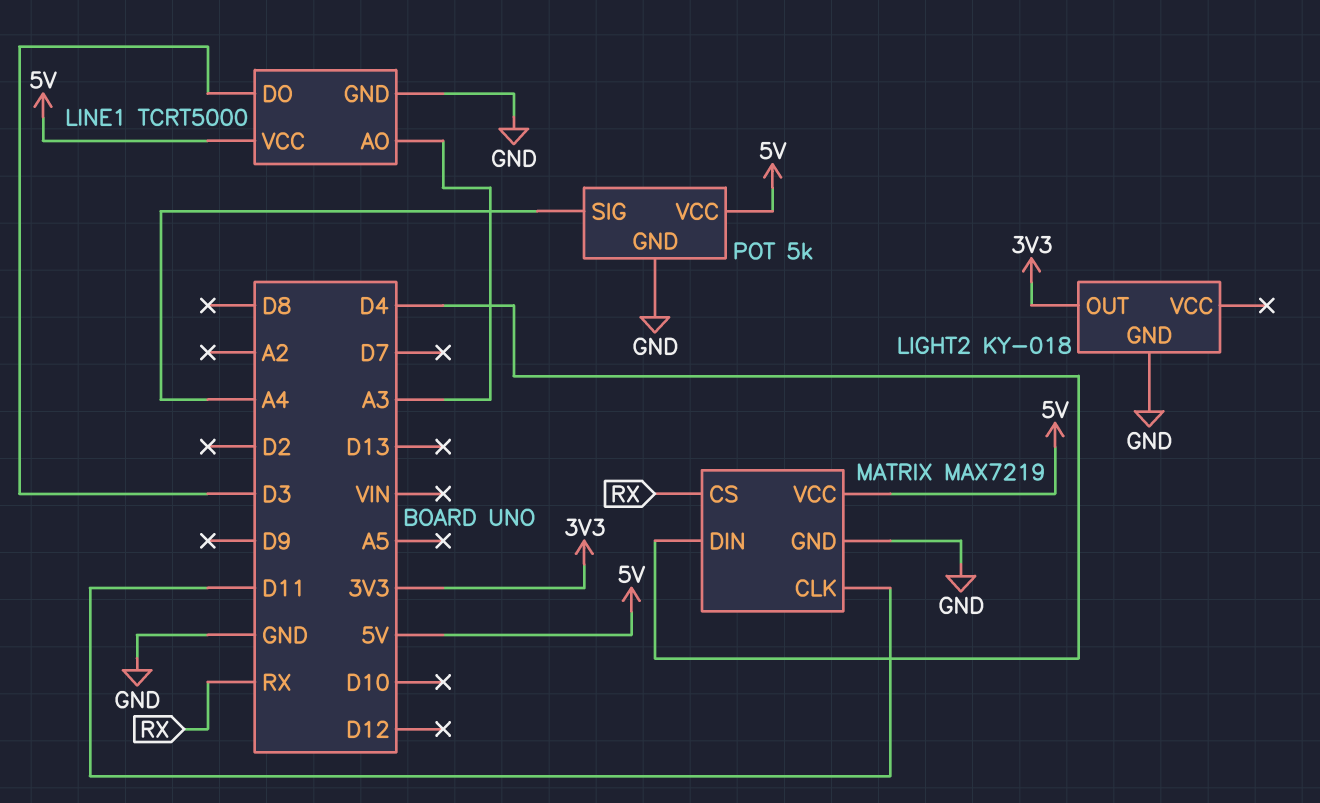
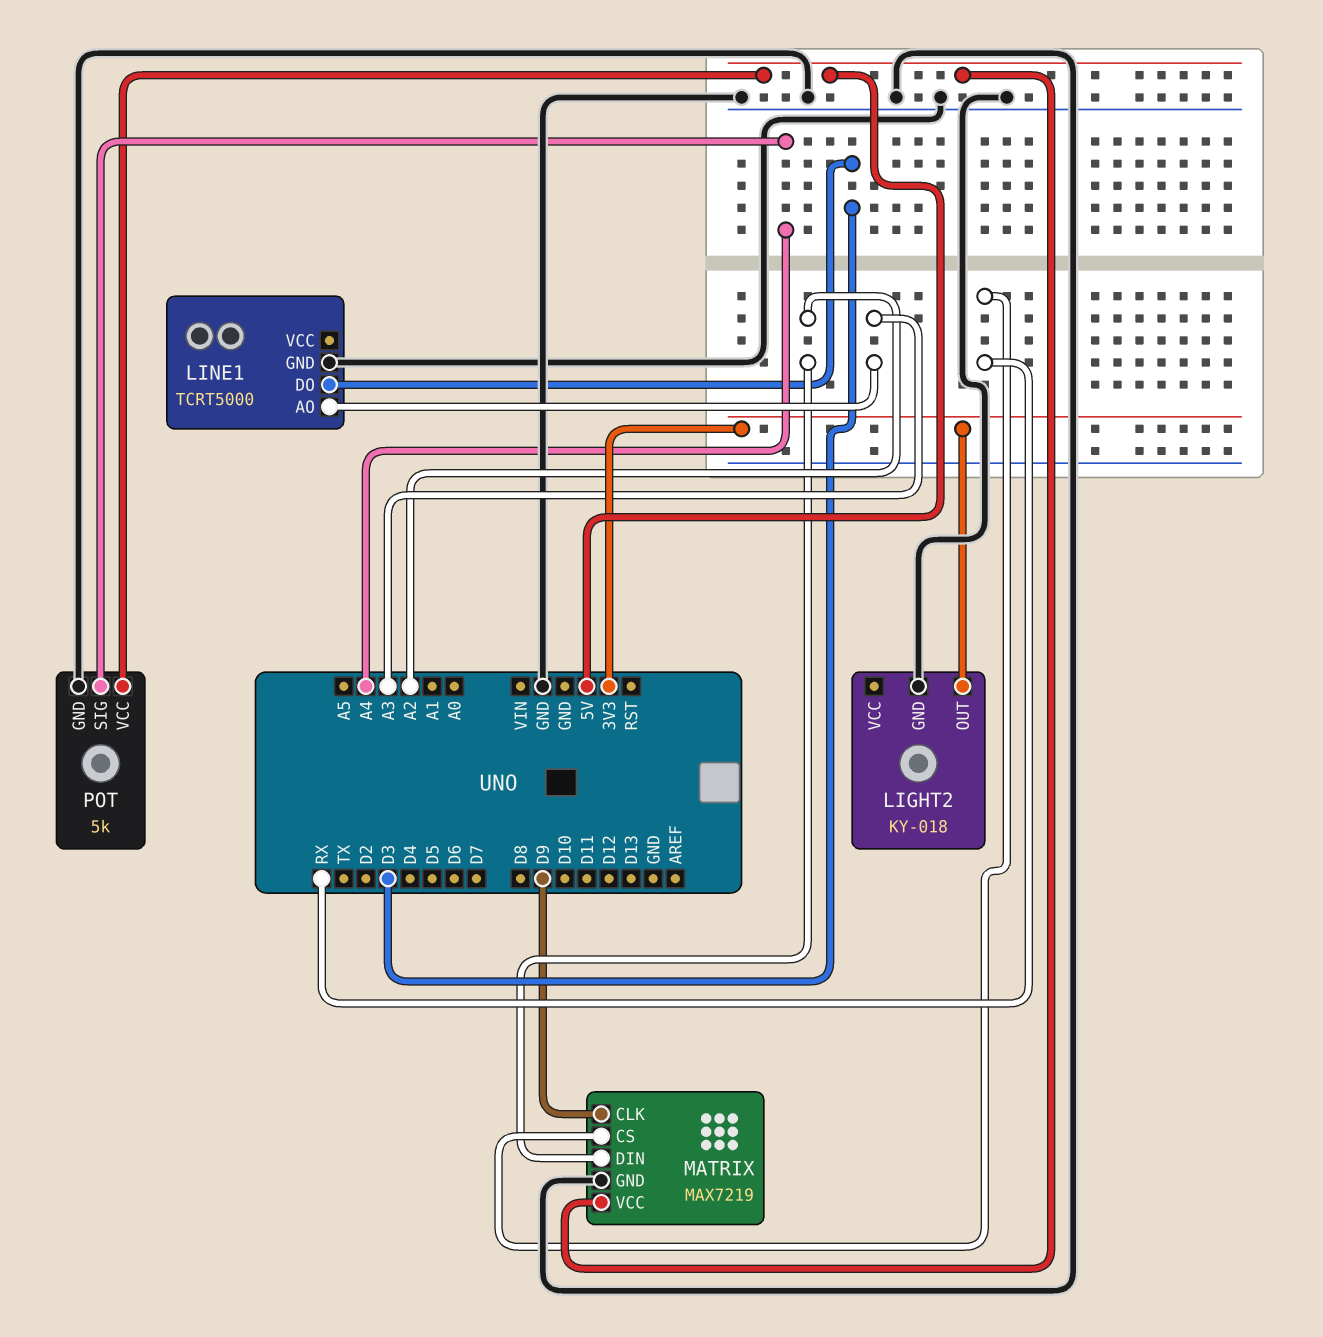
LINE1 pin VCC: 5V -> none
MATRIX pin CLK: D11 -> D9
MATRIX pin DIN: D4 -> A2

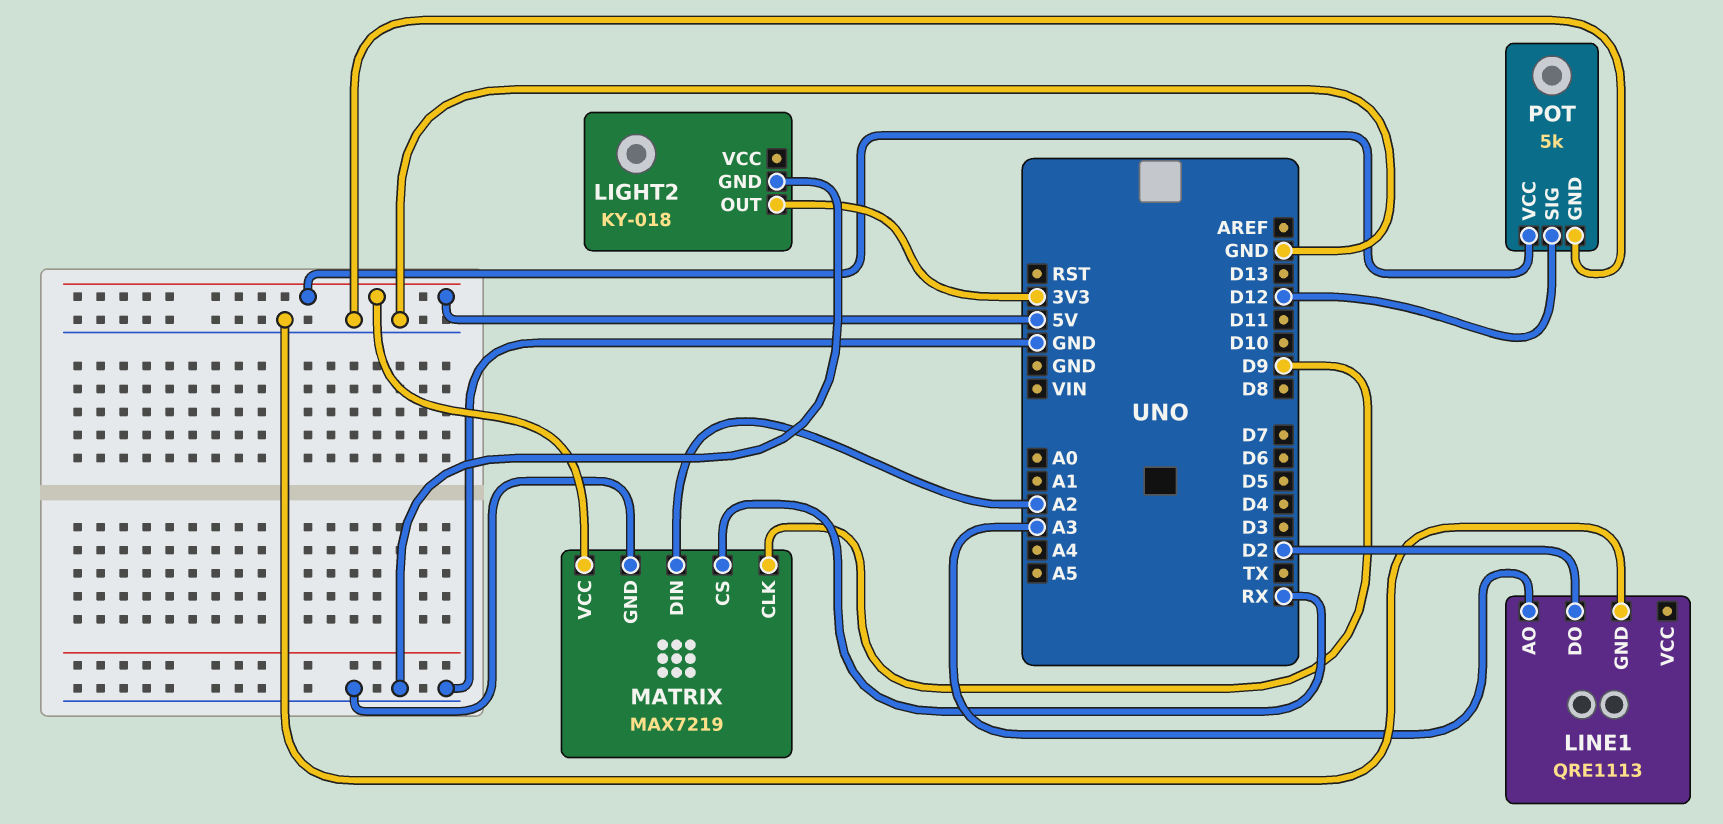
LINE1: TCRT5000 -> QRE1113
LINE1 pin DO: D3 -> D2
POT pin SIG: A4 -> D12

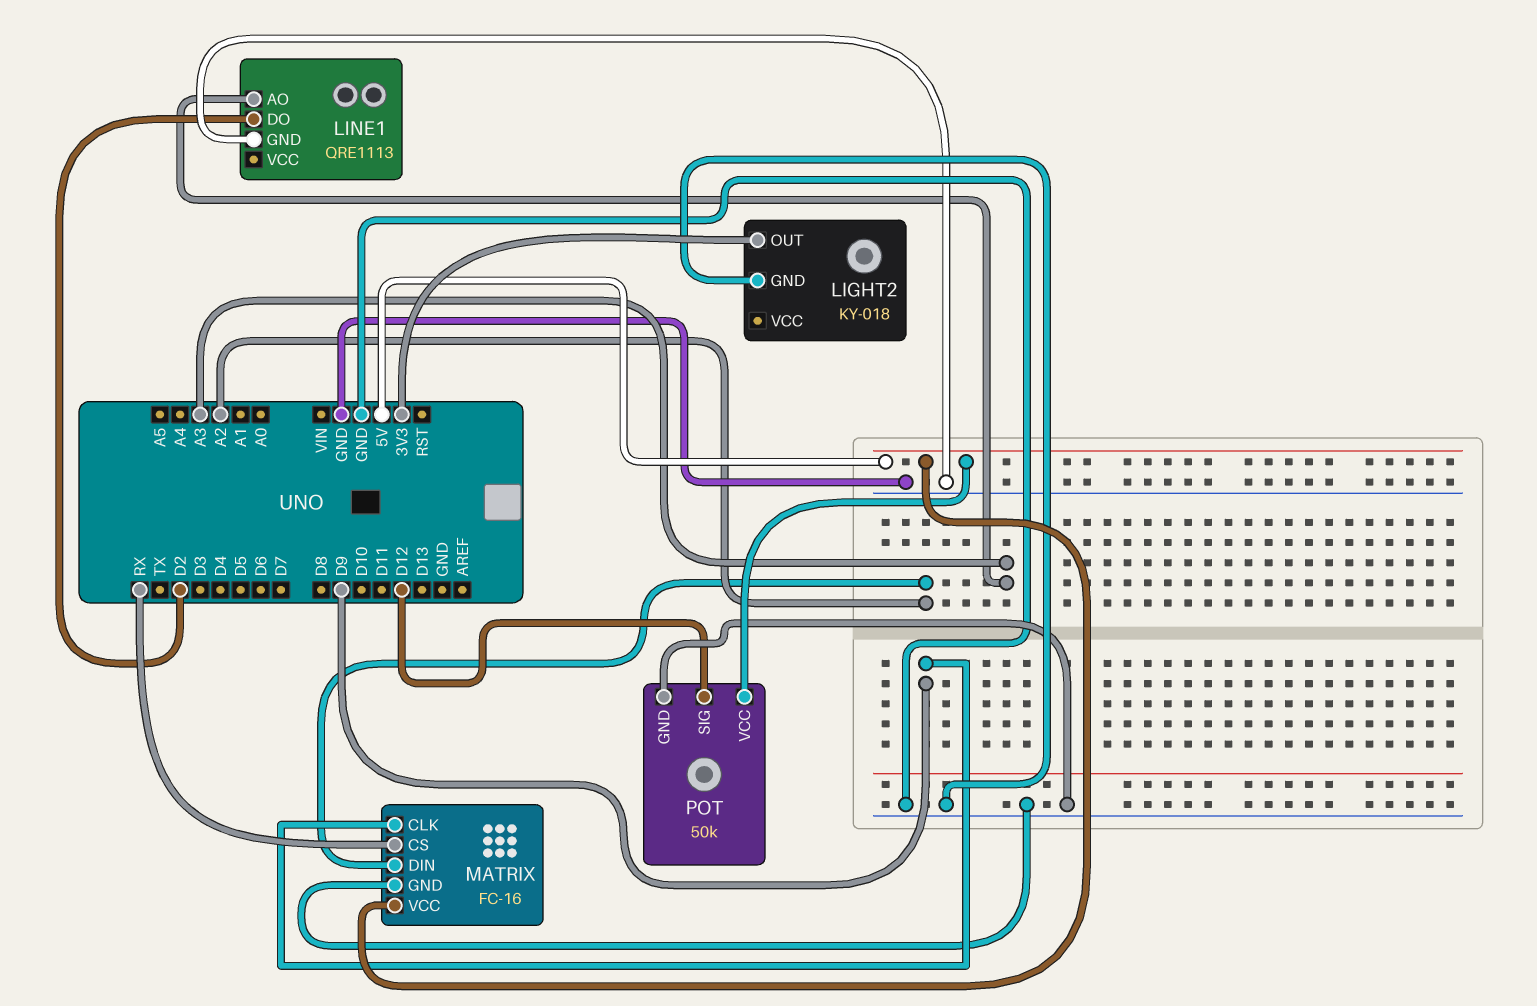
MATRIX: MAX7219 -> FC-16
POT: 5k -> 50k

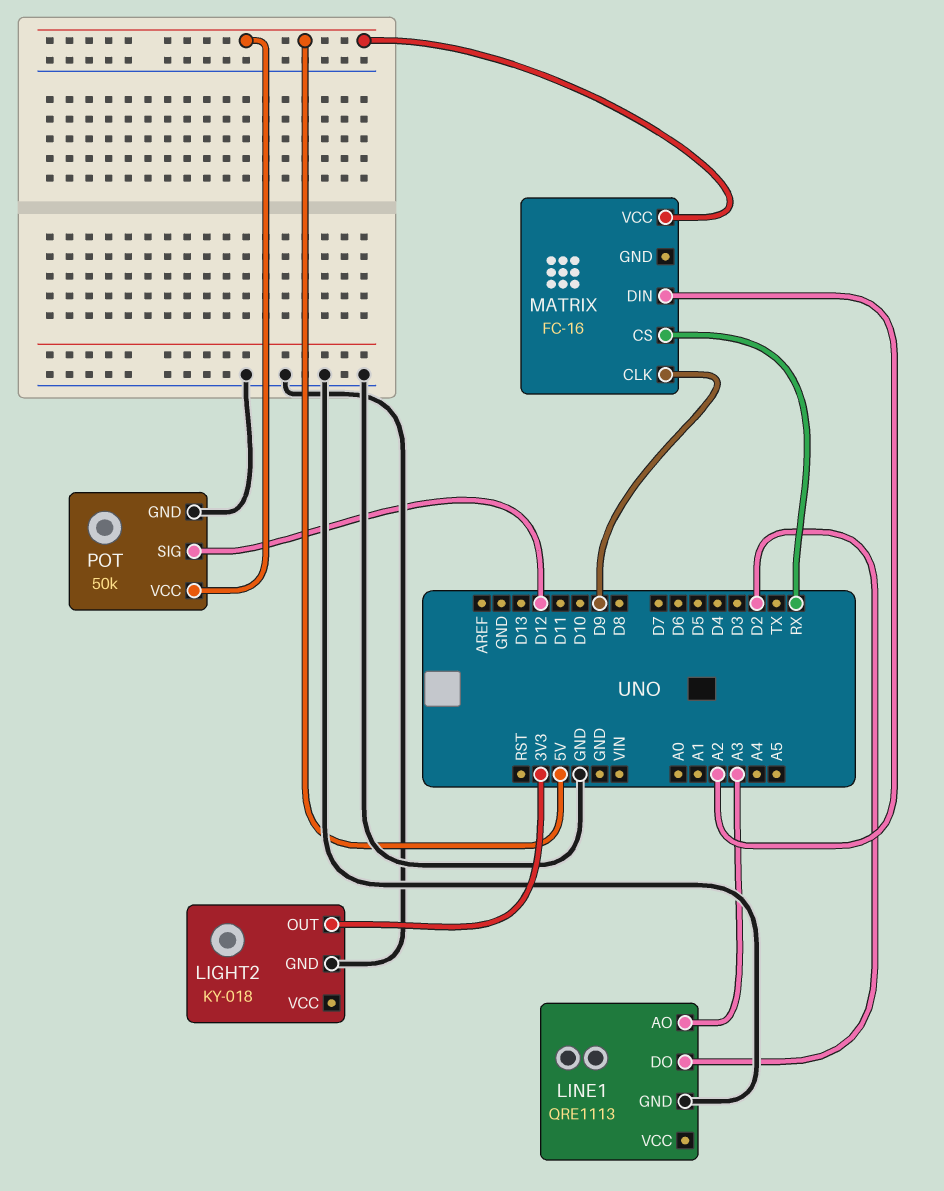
MATRIX pin GND: GND -> none

